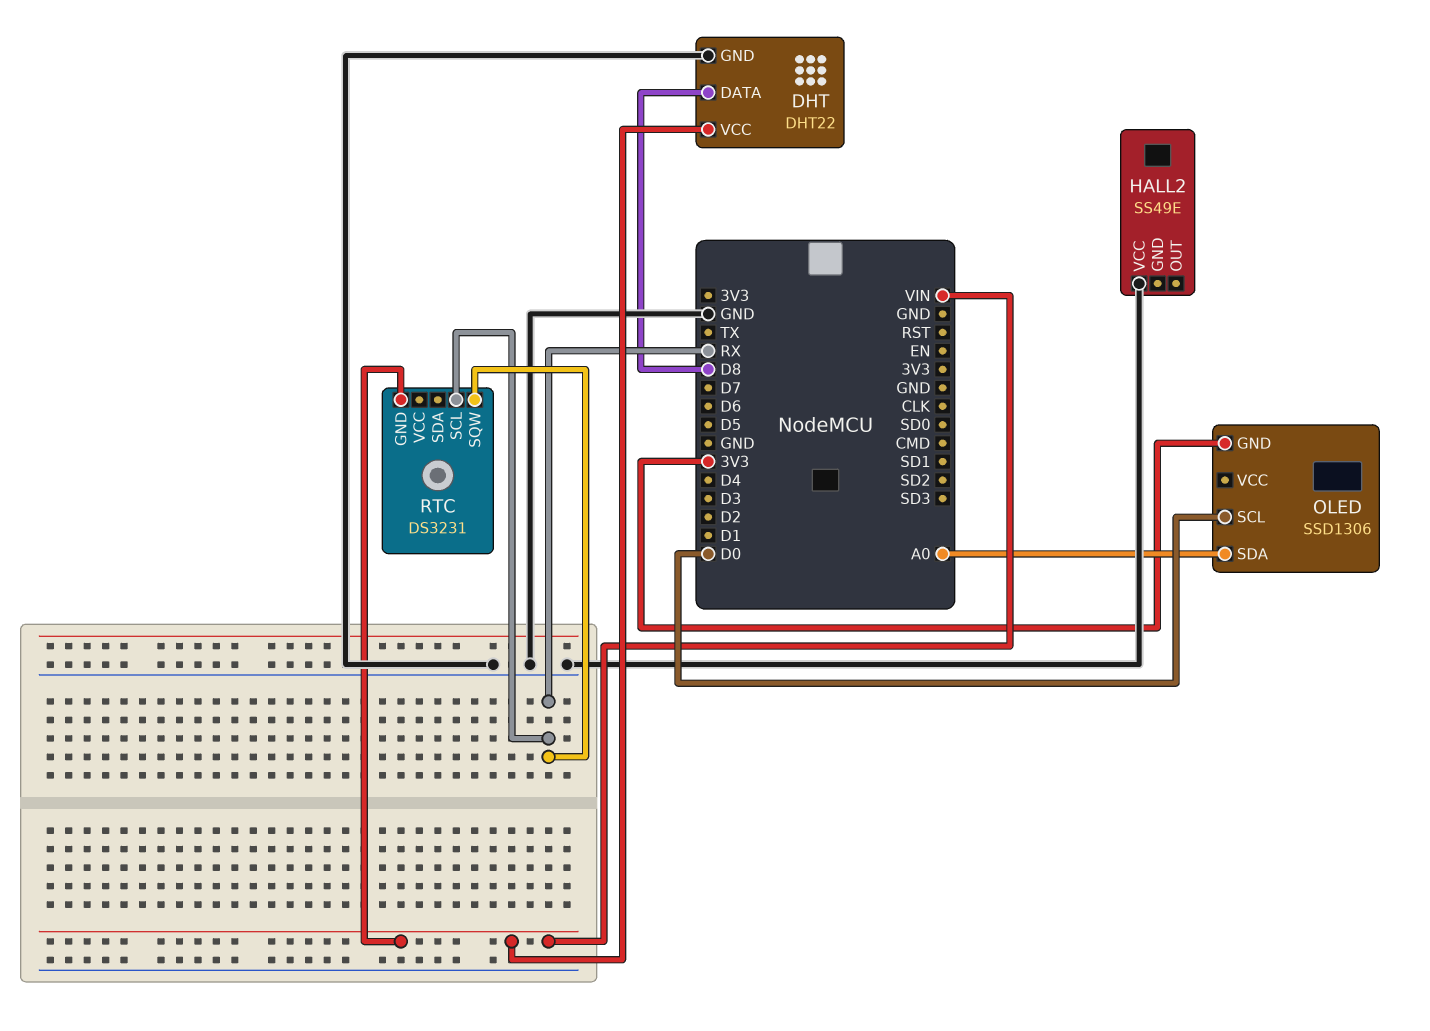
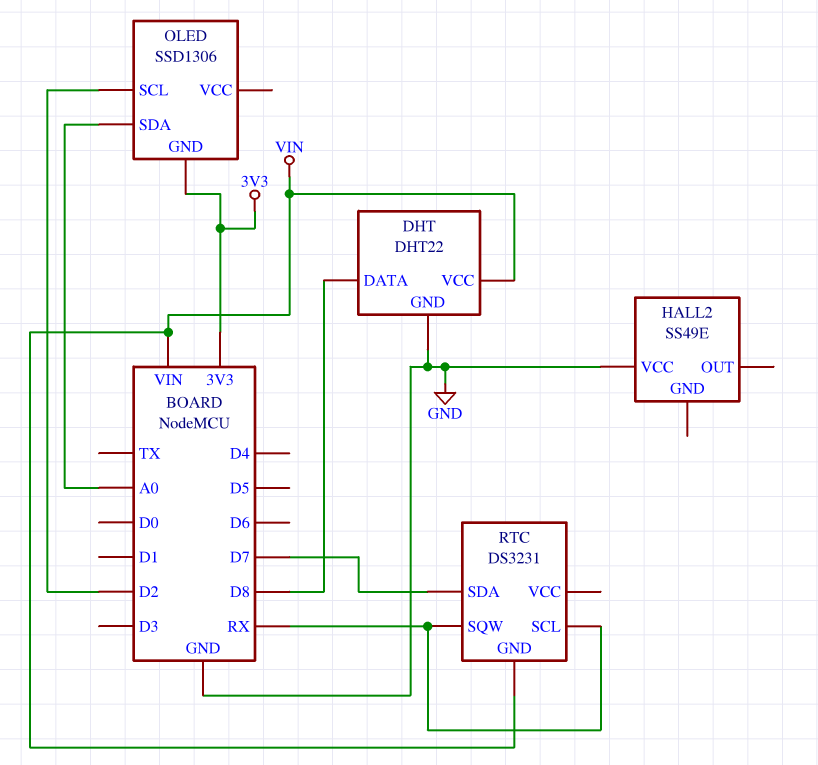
OLED pin SCL: D0 -> D2
RTC pin SDA: none -> D7

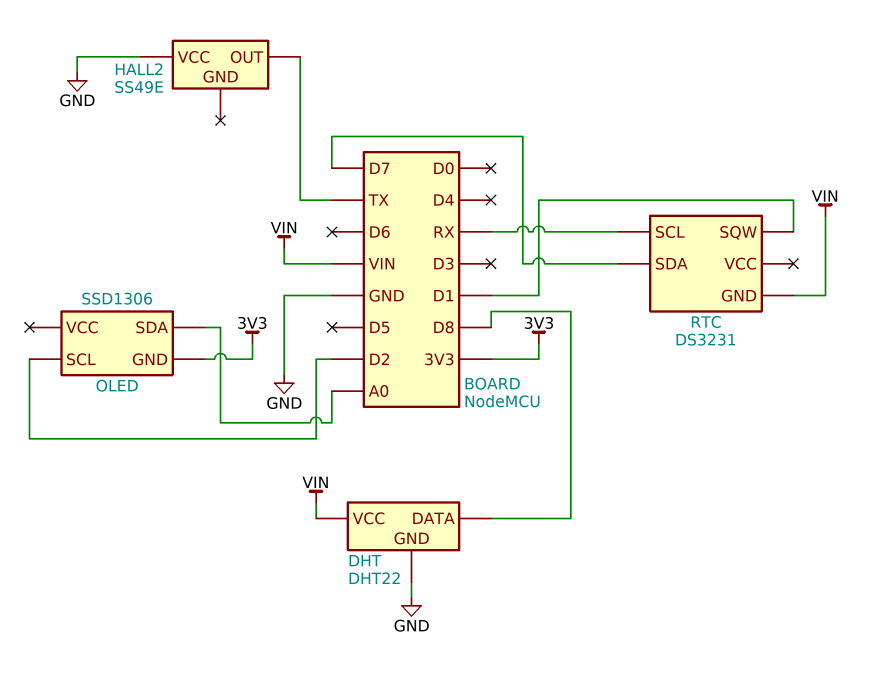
HALL2 pin OUT: none -> TX
RTC pin SQW: RX -> D1

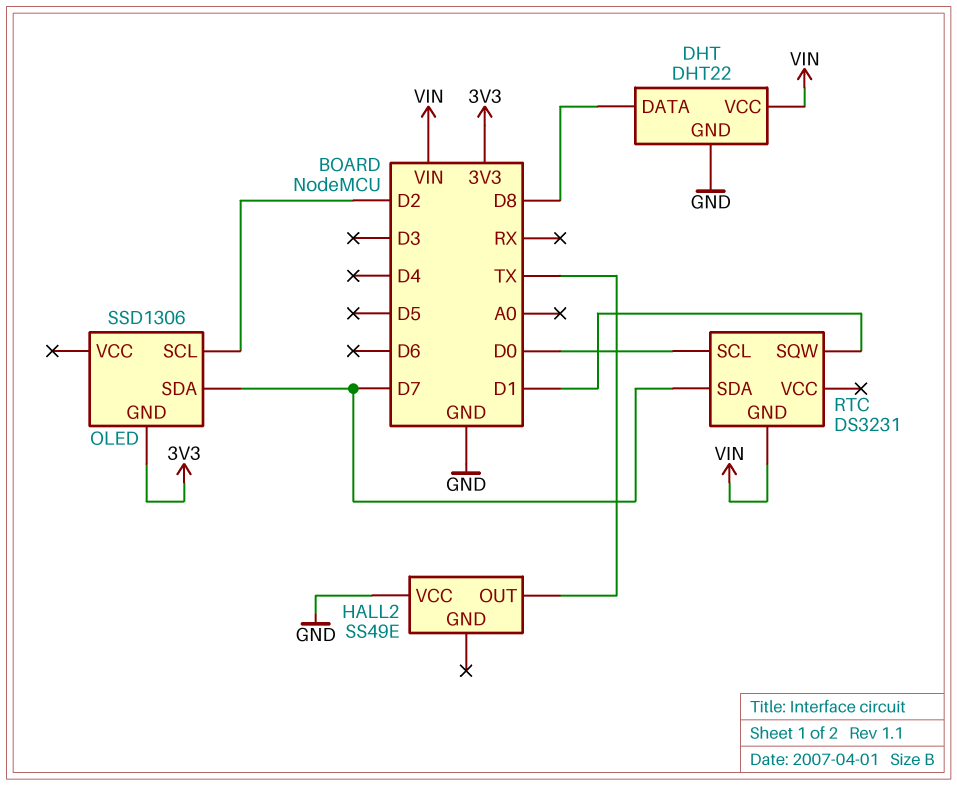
OLED pin SDA: A0 -> D7
RTC pin SCL: RX -> D0

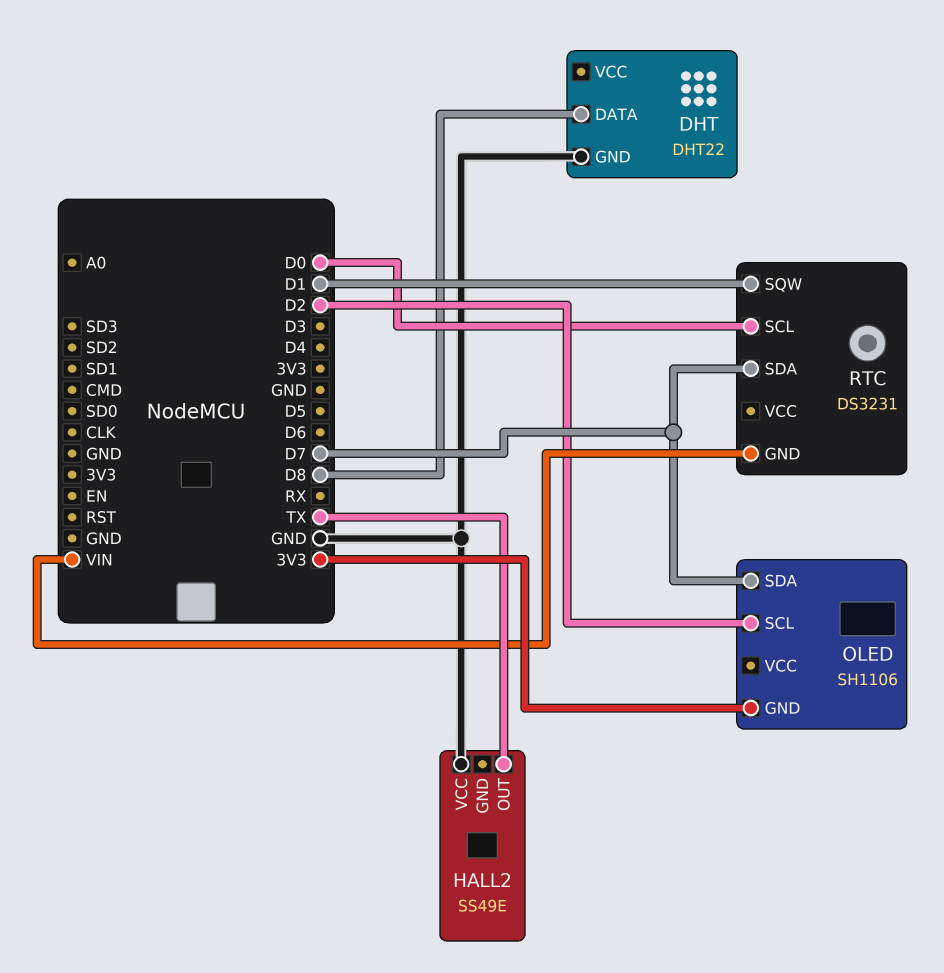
DHT pin VCC: VIN -> none
OLED: SSD1306 -> SH1106

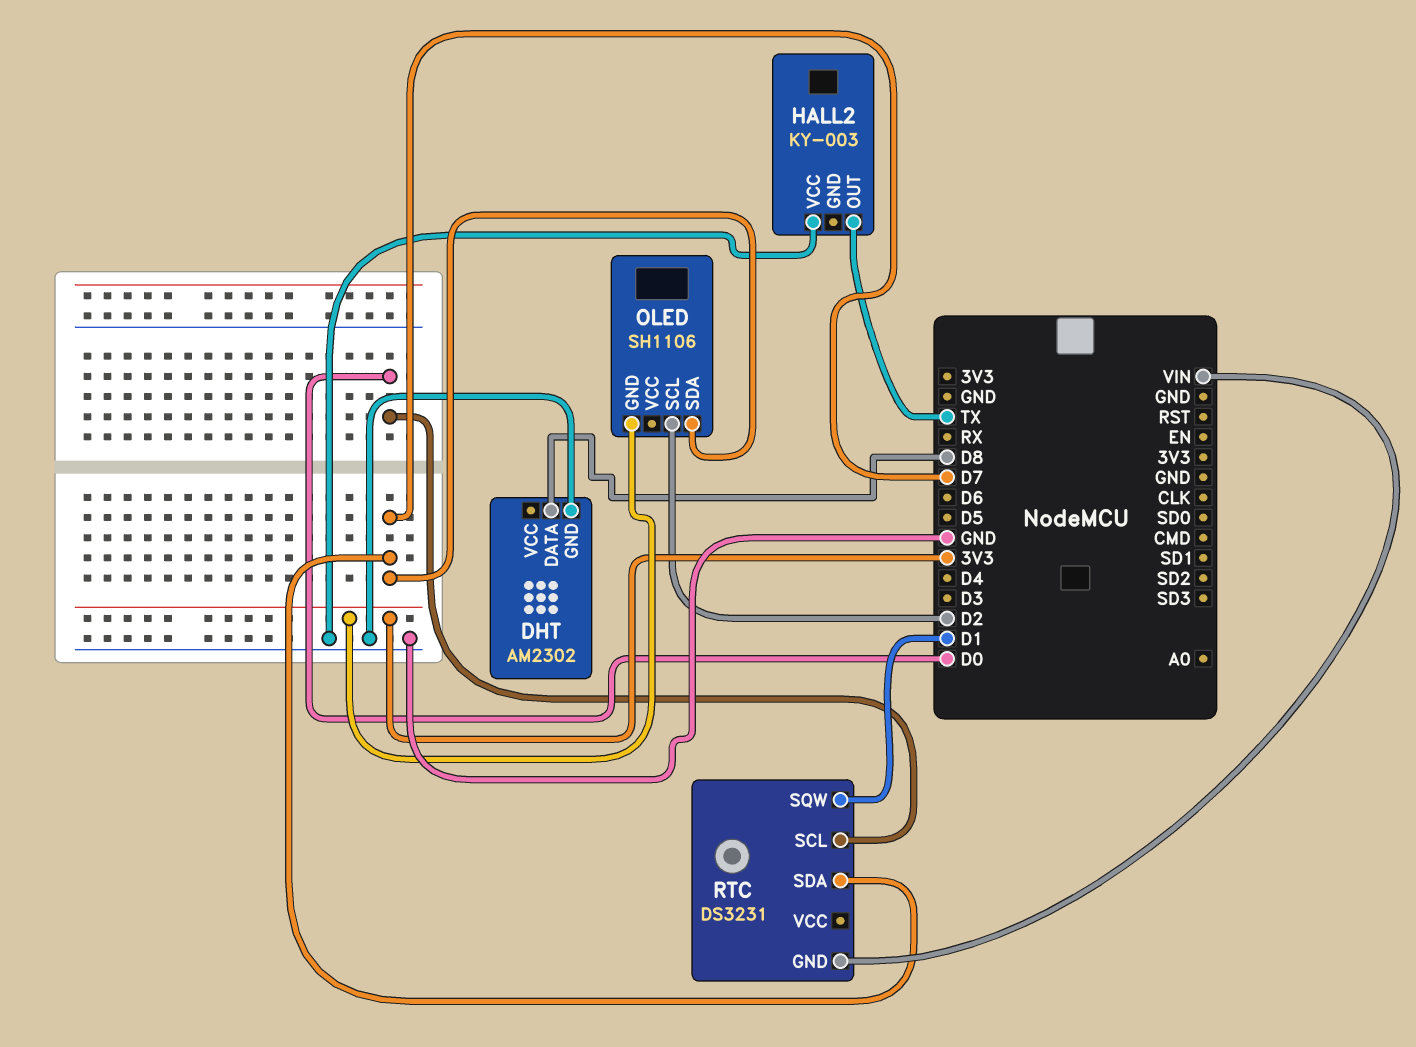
DHT: DHT22 -> AM2302
HALL2: SS49E -> KY-003

